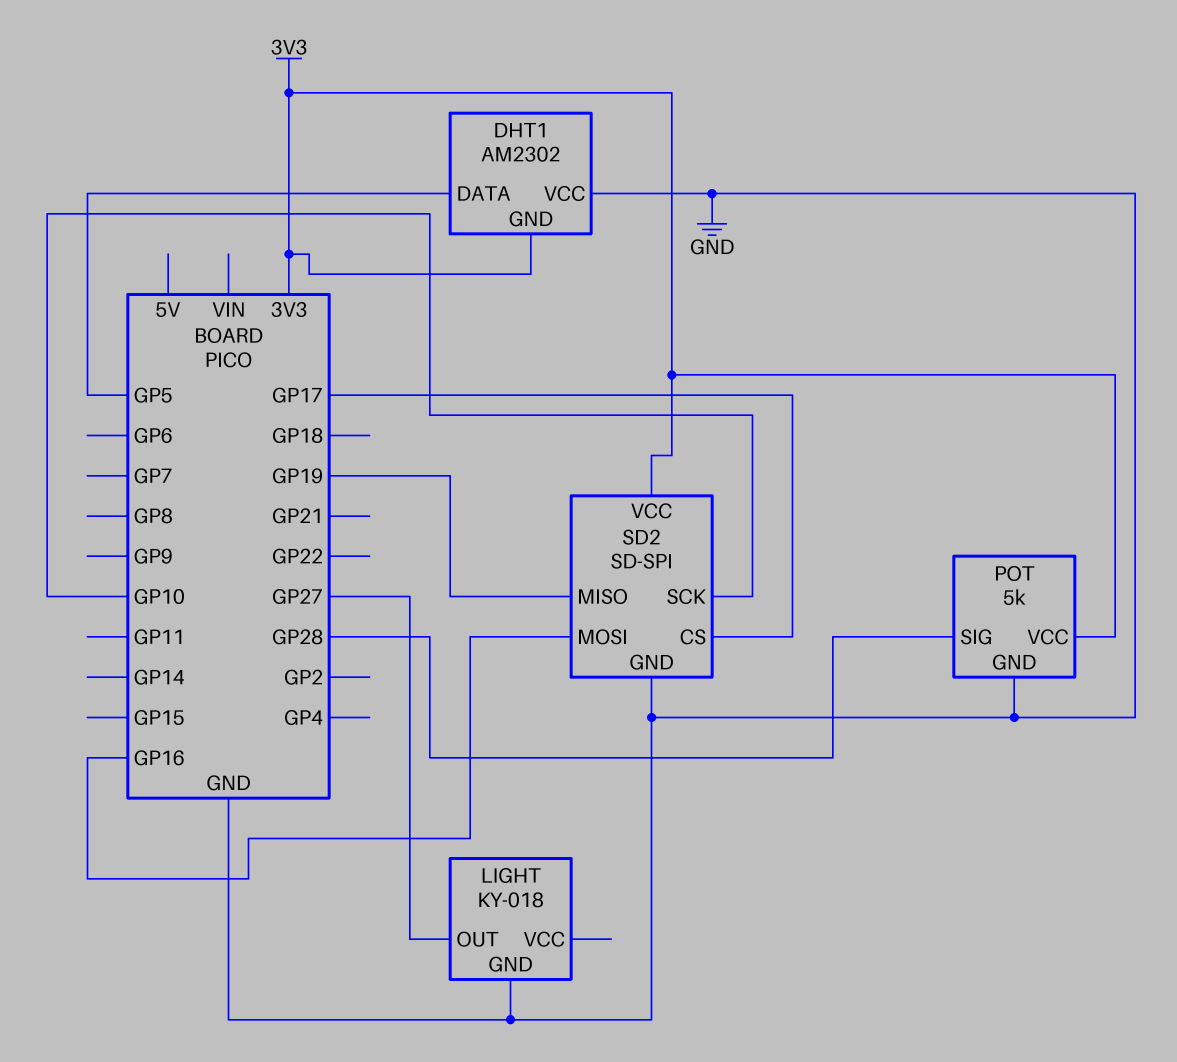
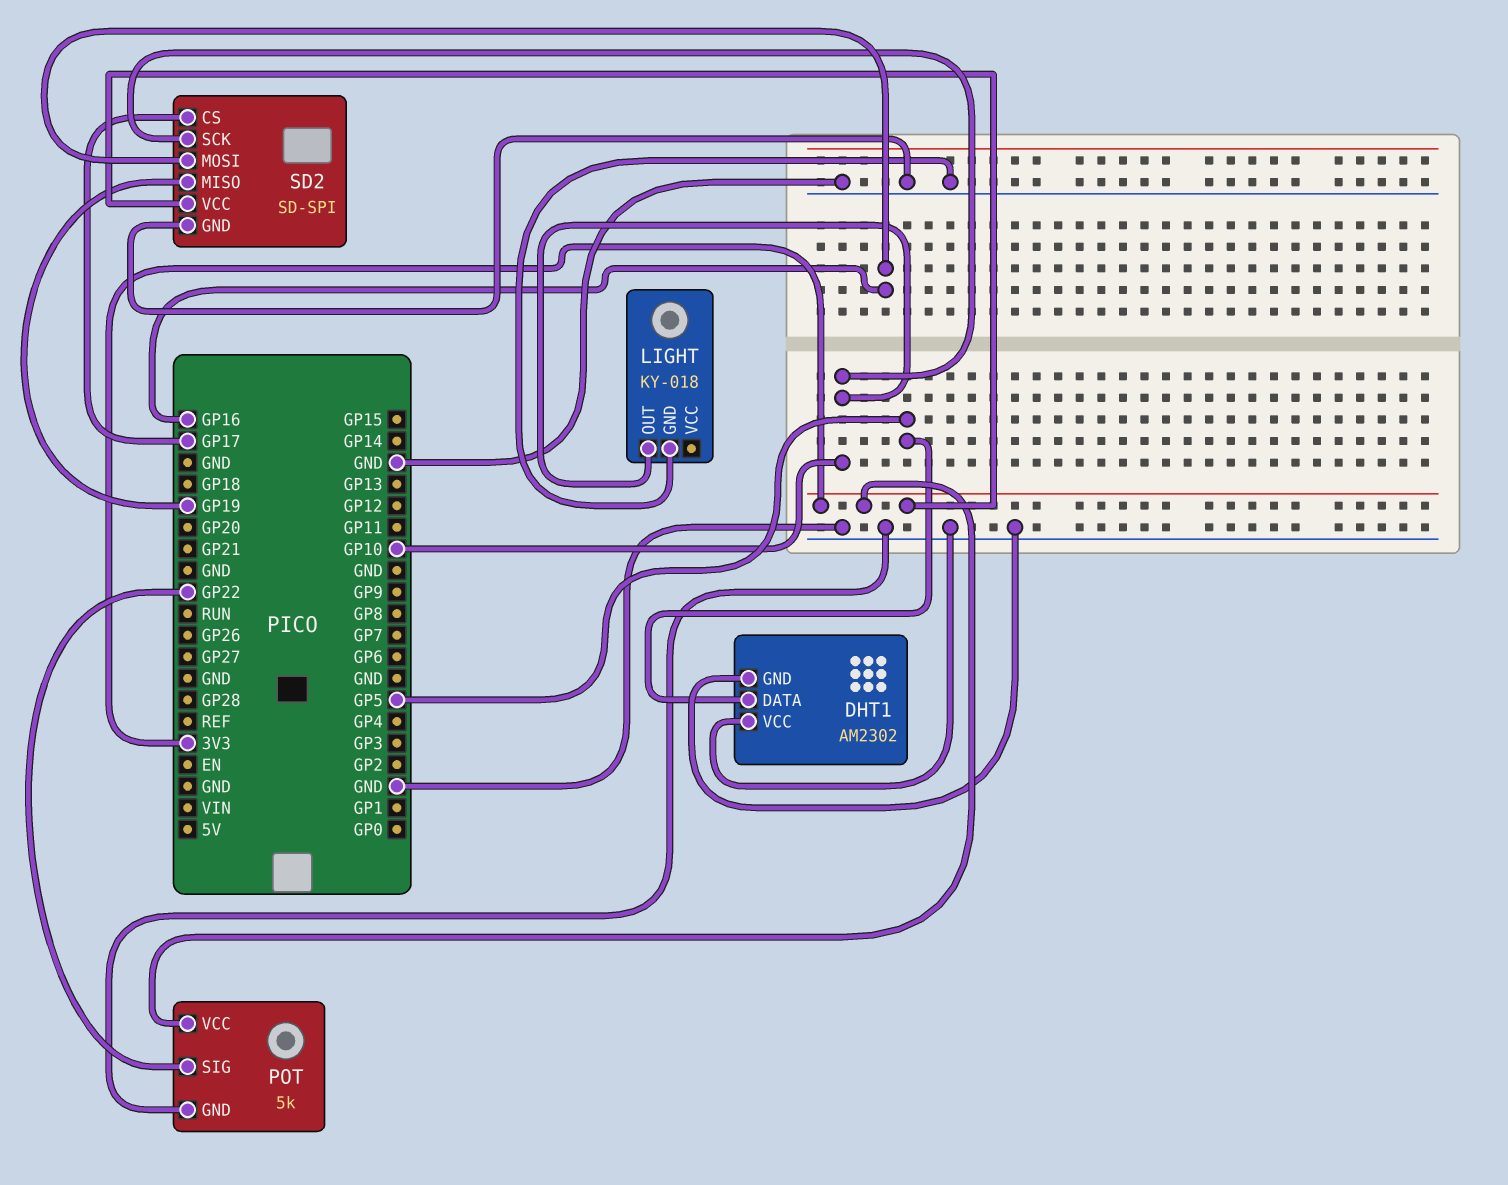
DHT1 pin GND: 3V3 -> GND
LIGHT pin OUT: GP27 -> GP10
POT pin SIG: GP28 -> GP22

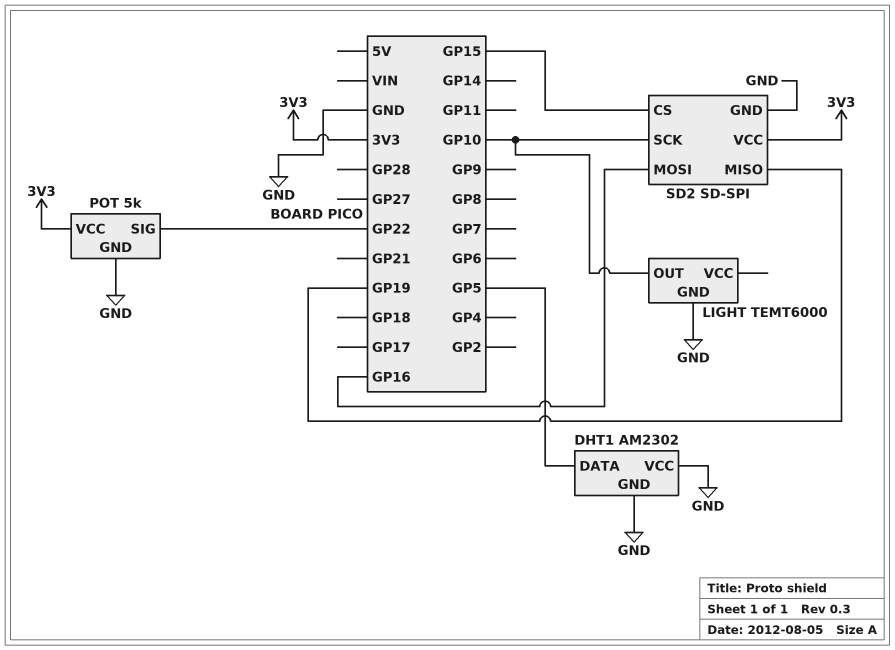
LIGHT: KY-018 -> TEMT6000
SD2 pin CS: GP17 -> GP15

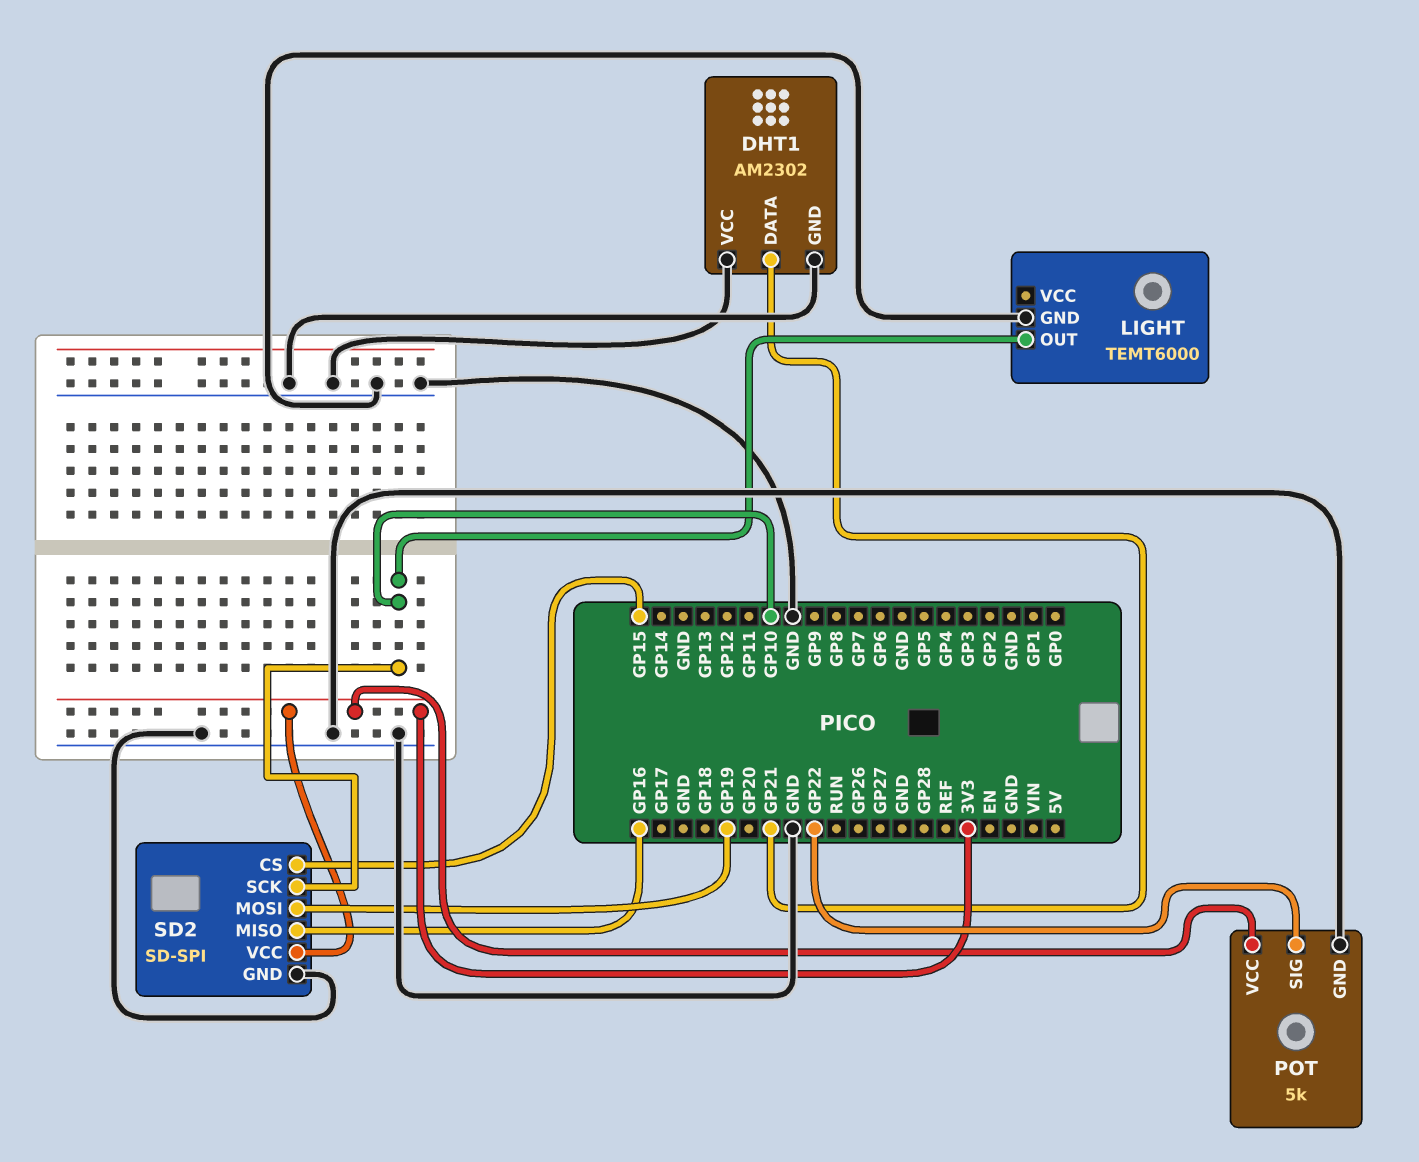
DHT1 pin DATA: GP5 -> GP21
SD2 pin MISO: GP19 -> GP16
SD2 pin MOSI: GP16 -> GP19

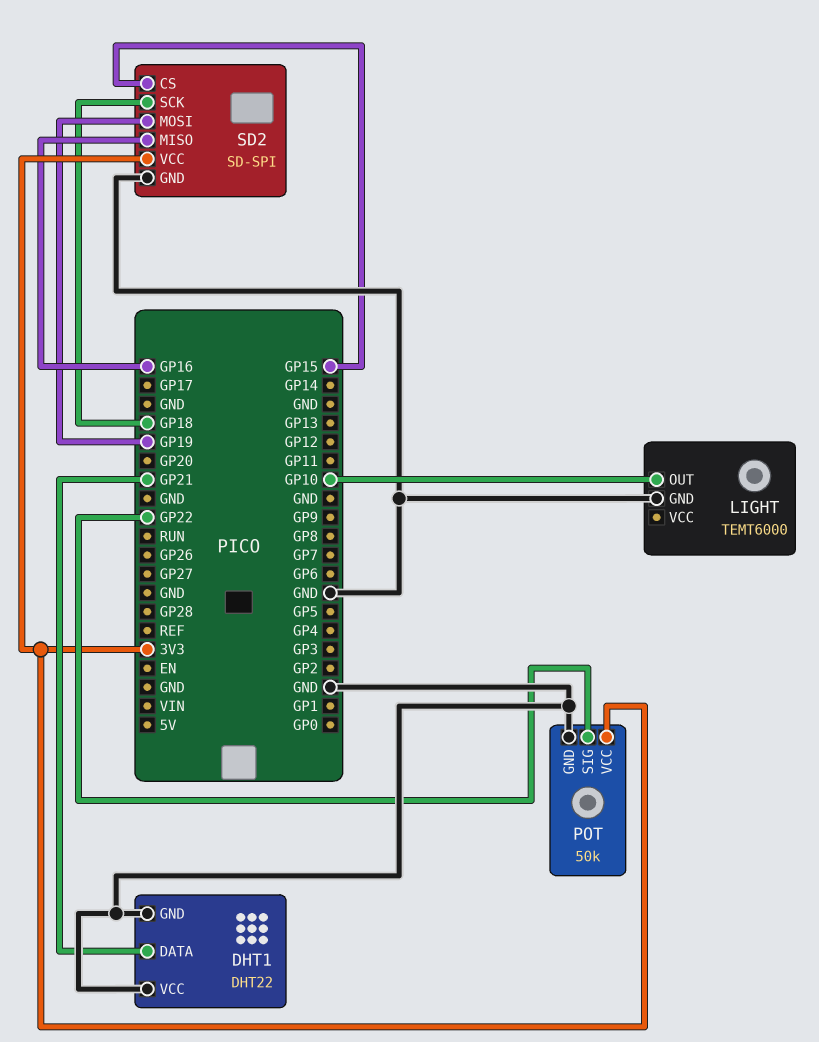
DHT1: AM2302 -> DHT22
POT: 5k -> 50k
SD2 pin SCK: GP10 -> GP18

